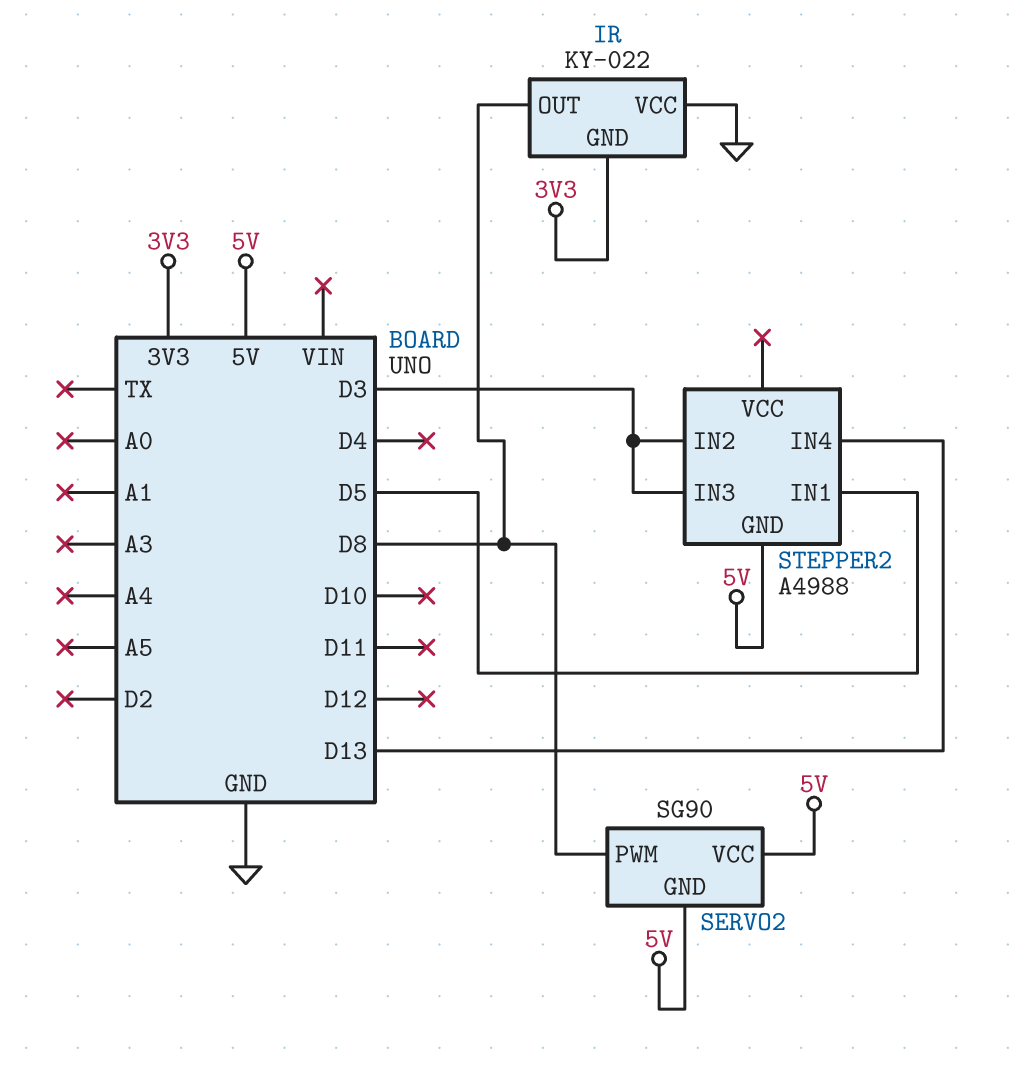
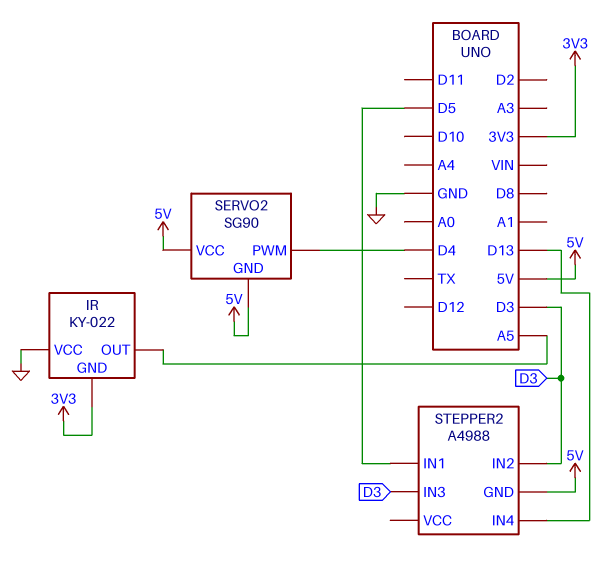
IR pin OUT: D8 -> A5
SERVO2 pin PWM: D8 -> D4

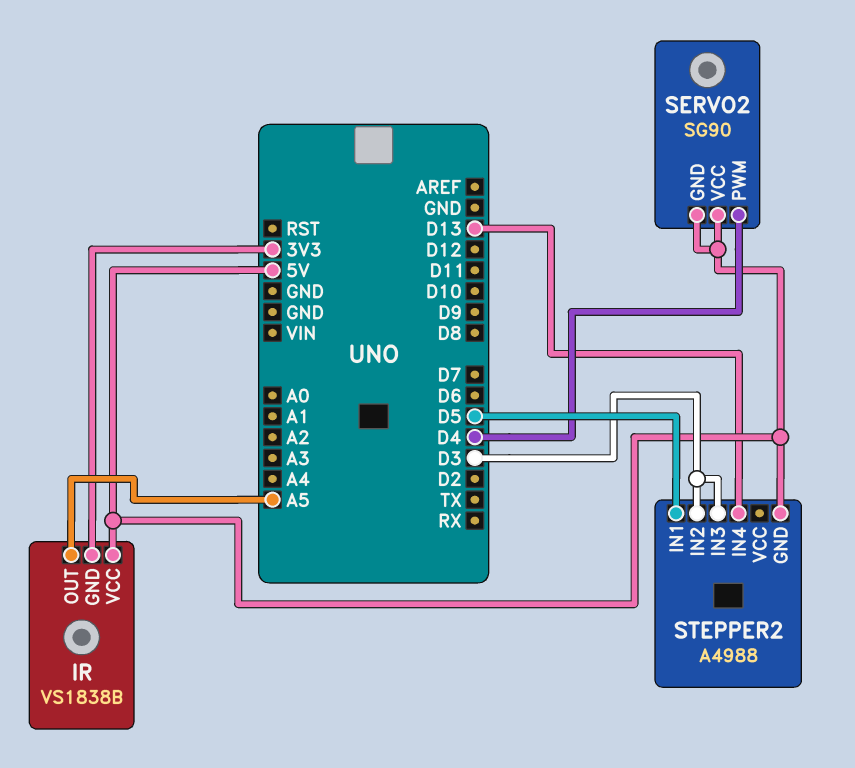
IR: KY-022 -> VS1838B
IR pin VCC: GND -> 5V

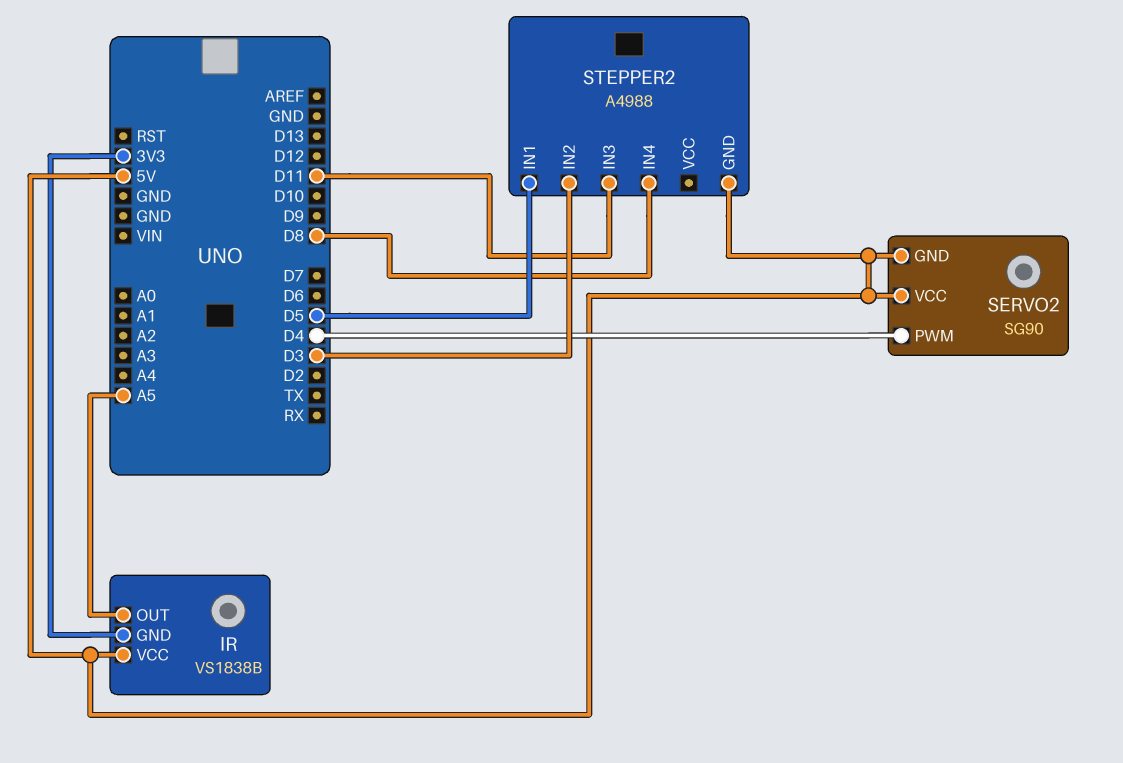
STEPPER2 pin IN3: D3 -> D11
STEPPER2 pin IN4: D13 -> D8

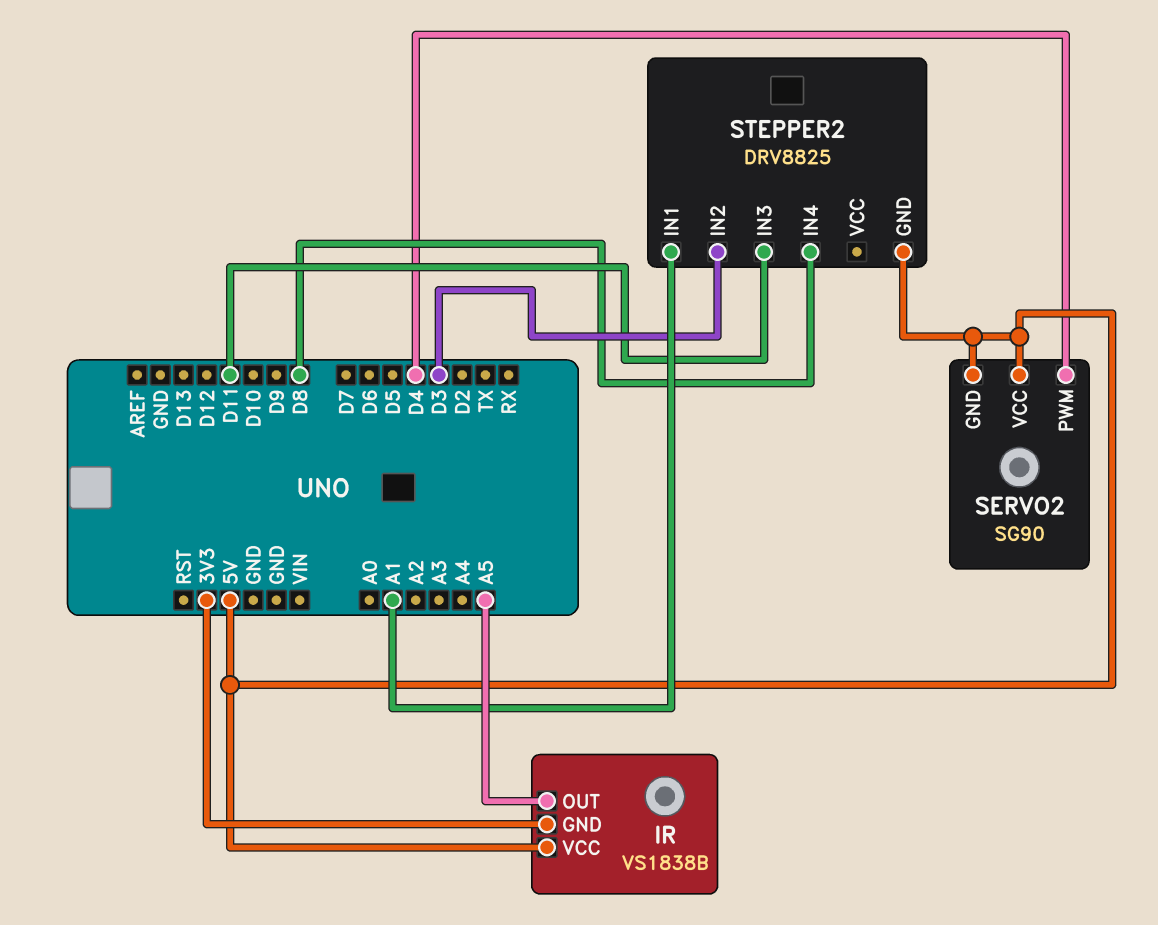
STEPPER2: A4988 -> DRV8825
STEPPER2 pin IN1: D5 -> A1

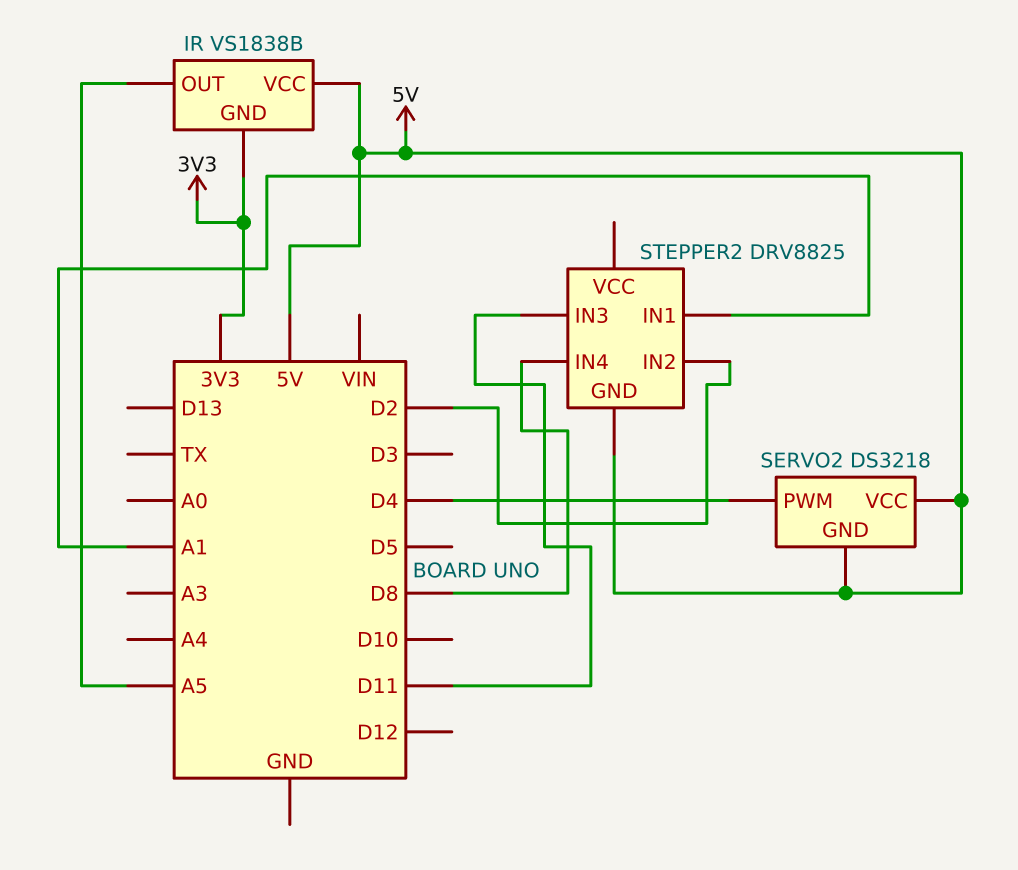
SERVO2: SG90 -> DS3218
STEPPER2 pin IN2: D3 -> D2

